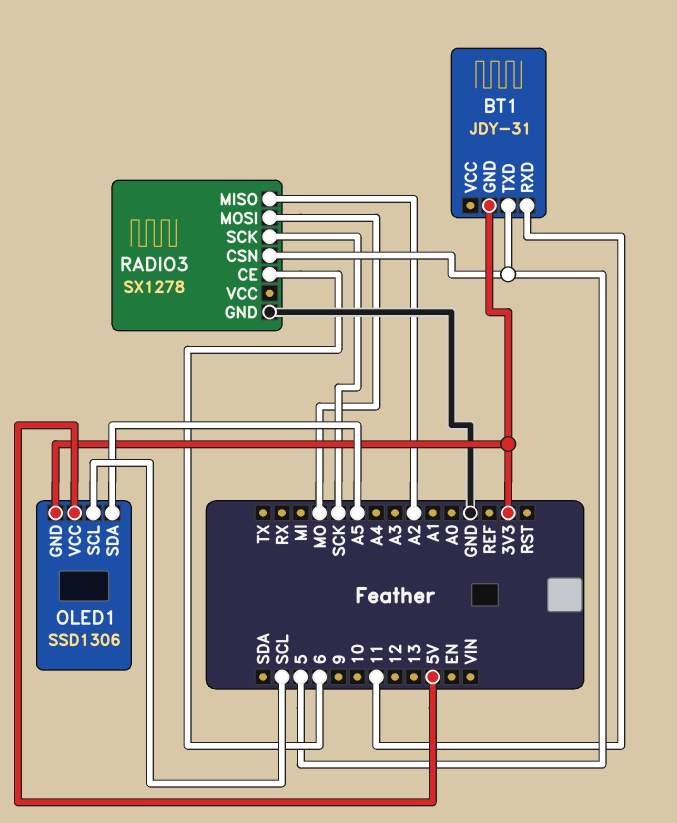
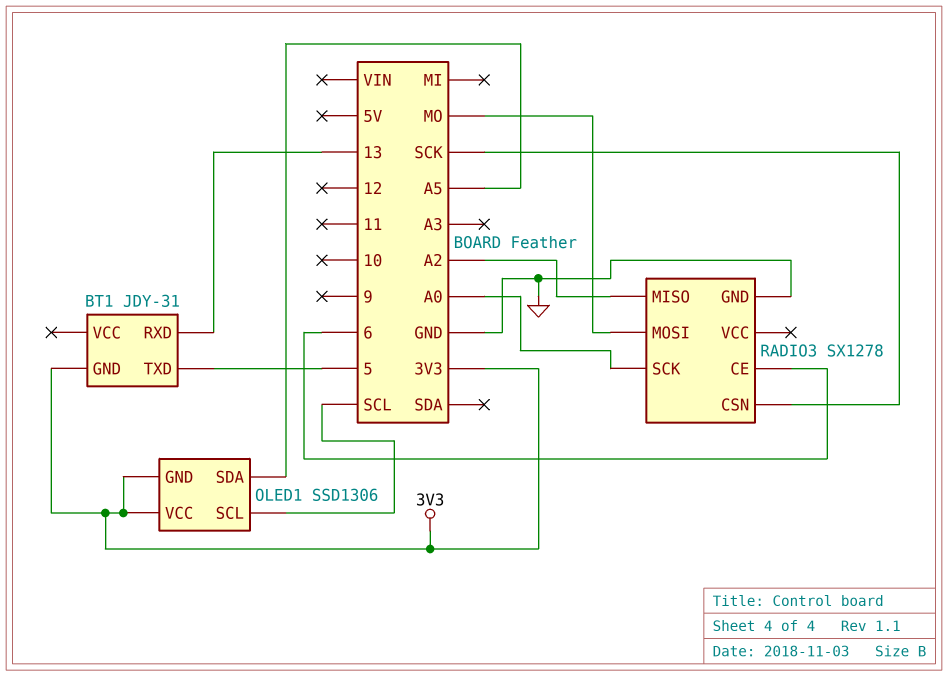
BT1 pin RXD: 11 -> 13
OLED1 pin VCC: 5V -> 3V3
RADIO3 pin CSN: 5 -> SCK
RADIO3 pin SCK: SCK -> A0

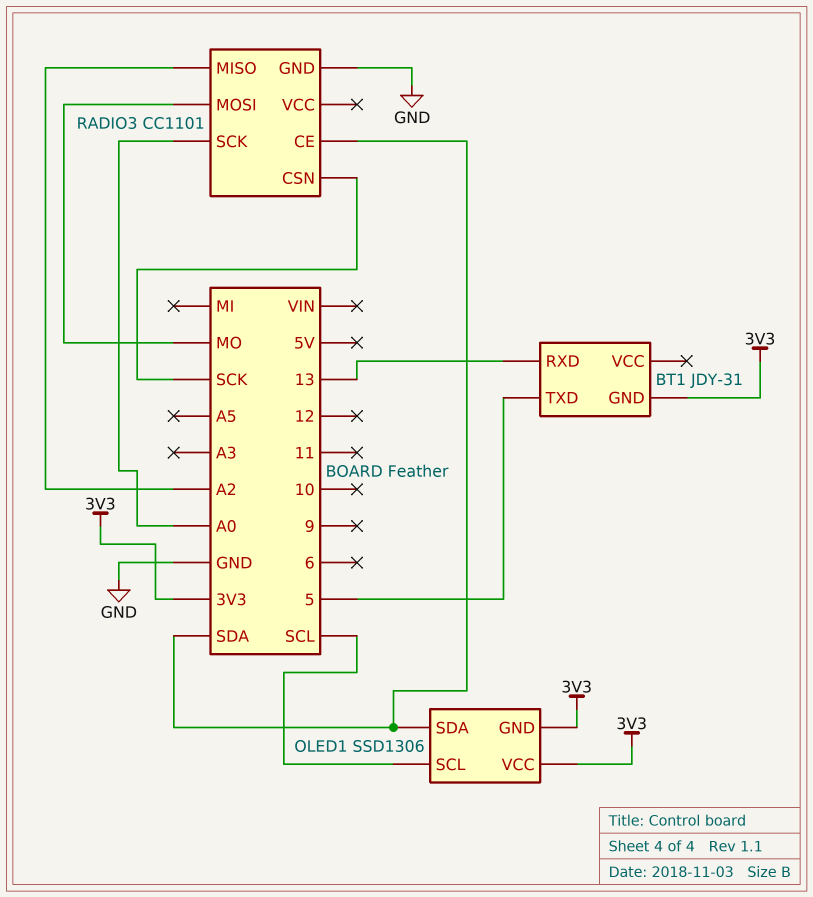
OLED1 pin SDA: A5 -> SDA
RADIO3: SX1278 -> CC1101
RADIO3 pin CE: 6 -> SDA

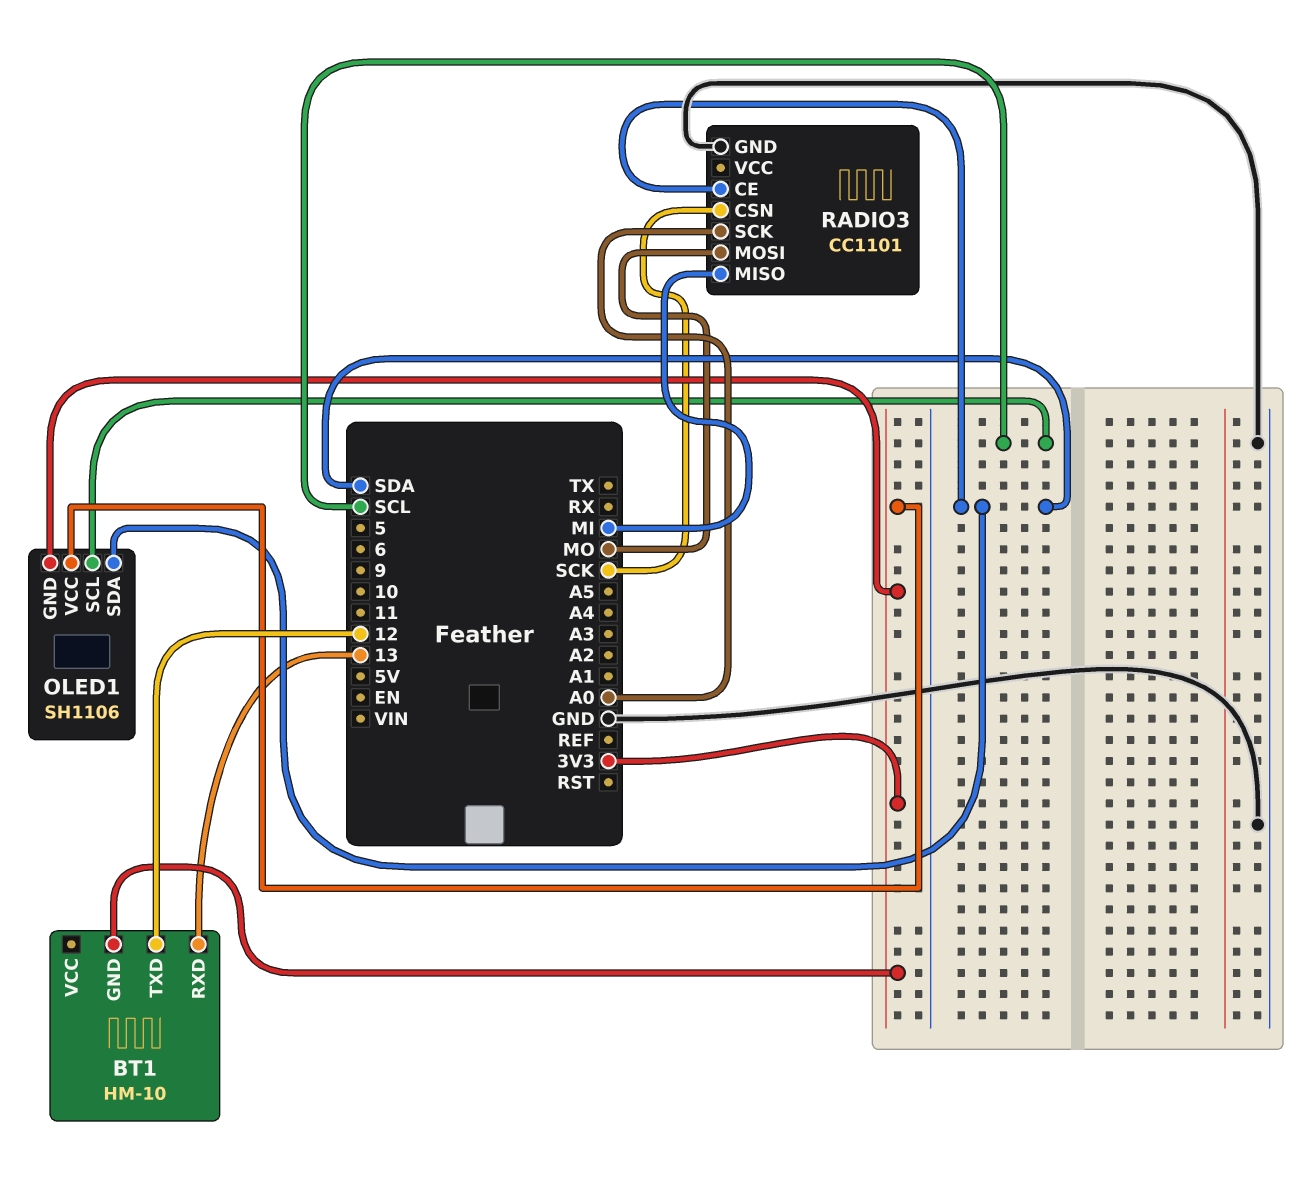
BT1: JDY-31 -> HM-10
BT1 pin TXD: 5 -> 12
OLED1: SSD1306 -> SH1106
RADIO3 pin MISO: A2 -> MI

